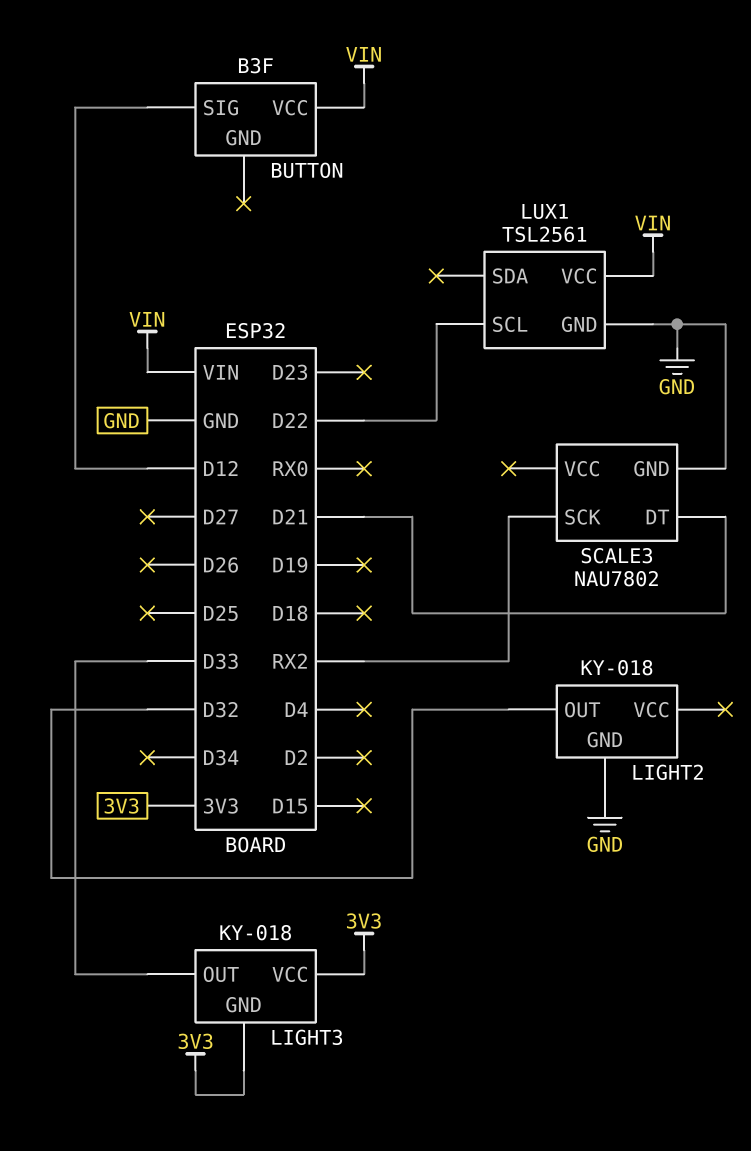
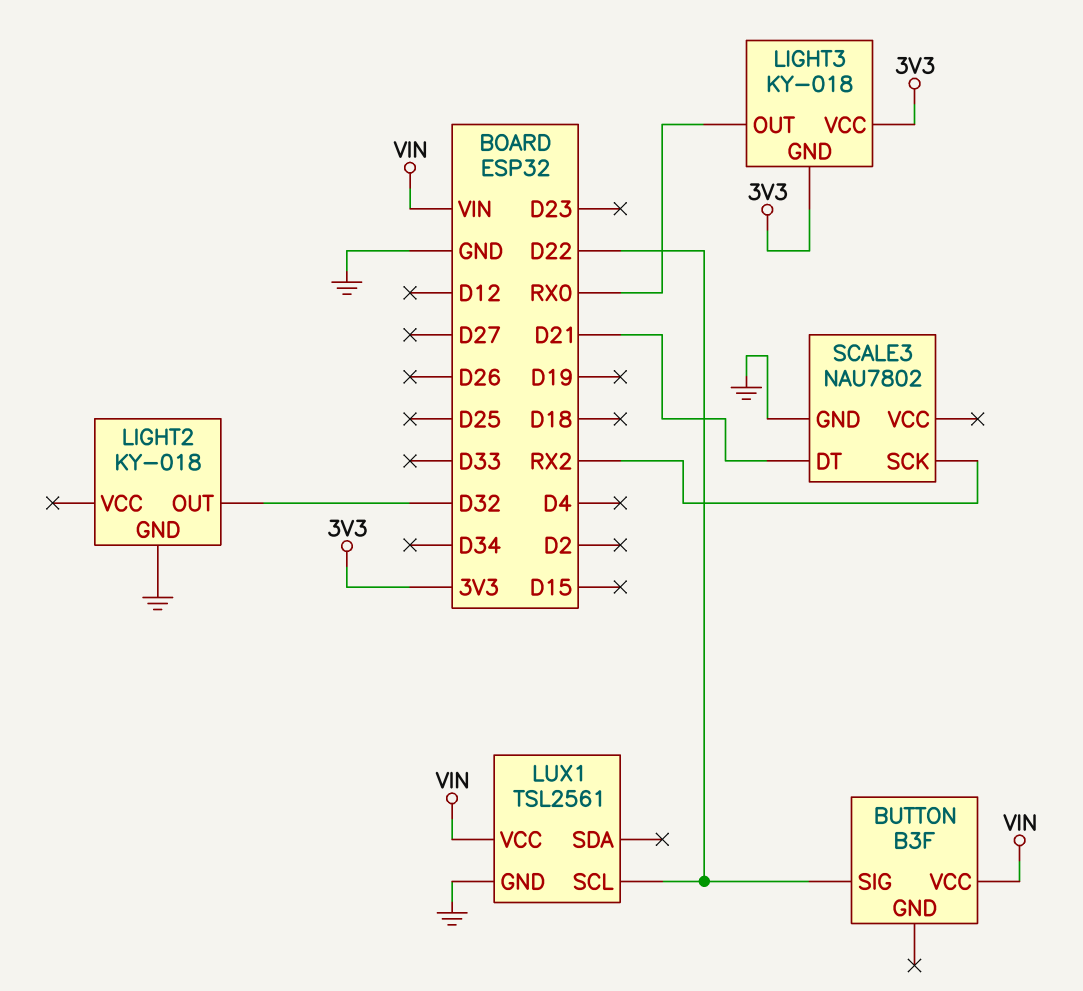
BUTTON pin SIG: D12 -> D22
LIGHT3 pin OUT: D33 -> RX0

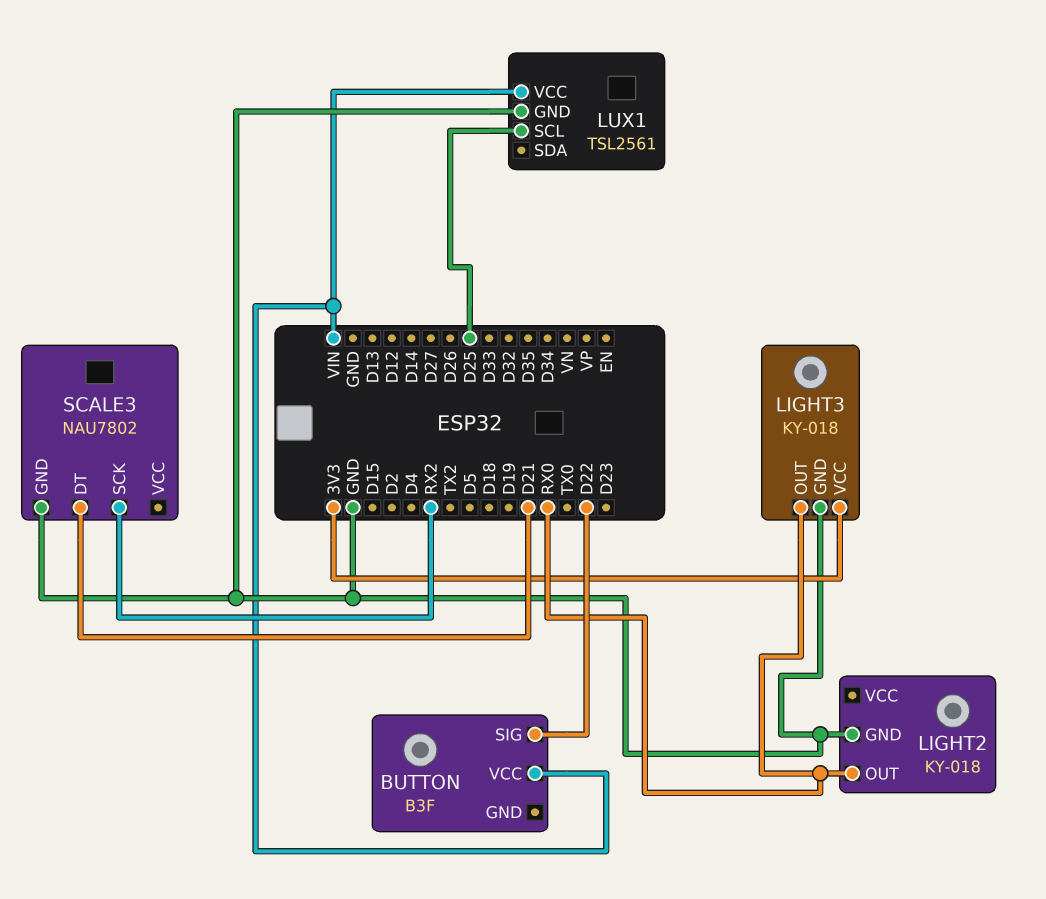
LIGHT2 pin OUT: D32 -> RX0
LIGHT3 pin GND: 3V3 -> GND
LUX1 pin SCL: D22 -> D25

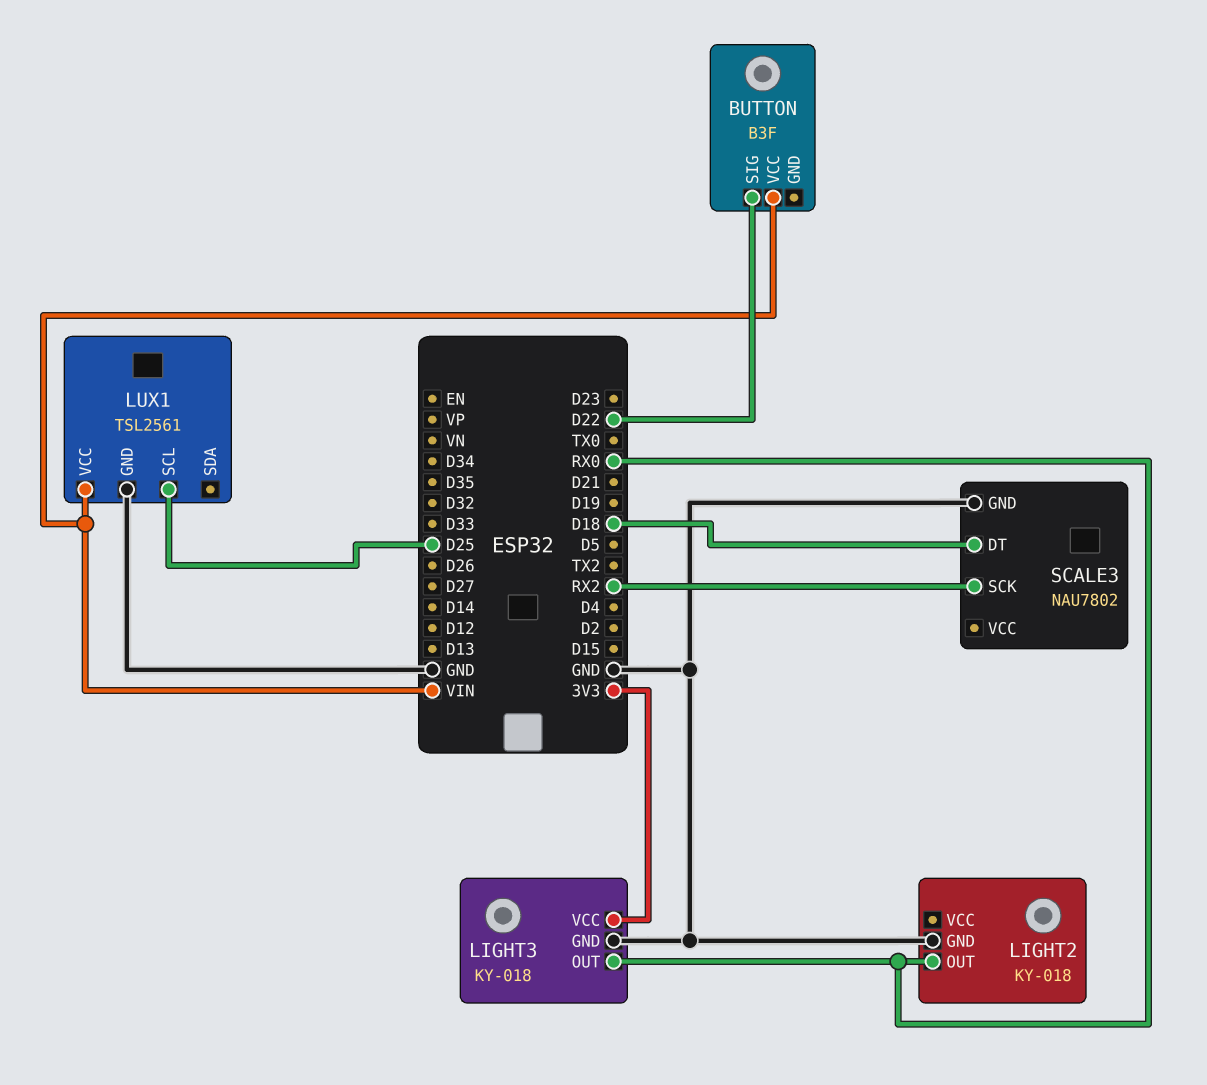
SCALE3 pin DT: D21 -> D18

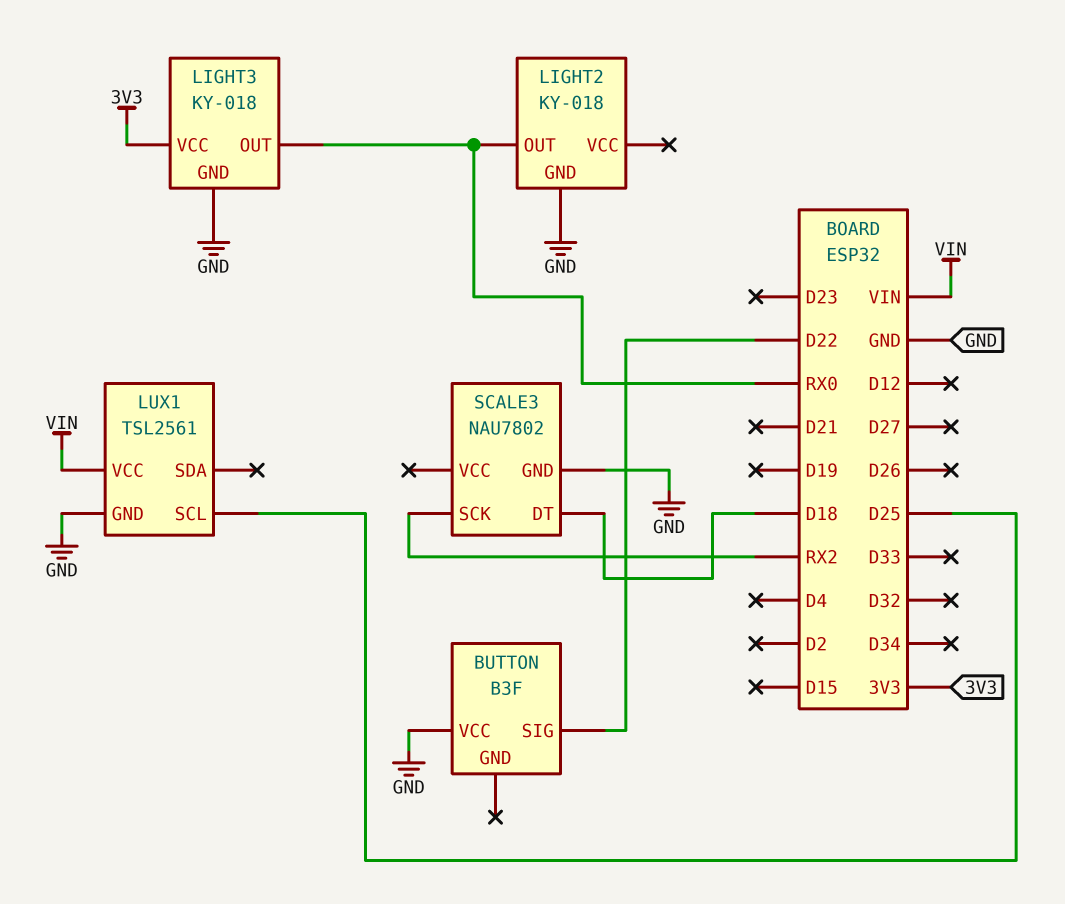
BUTTON pin VCC: VIN -> GND

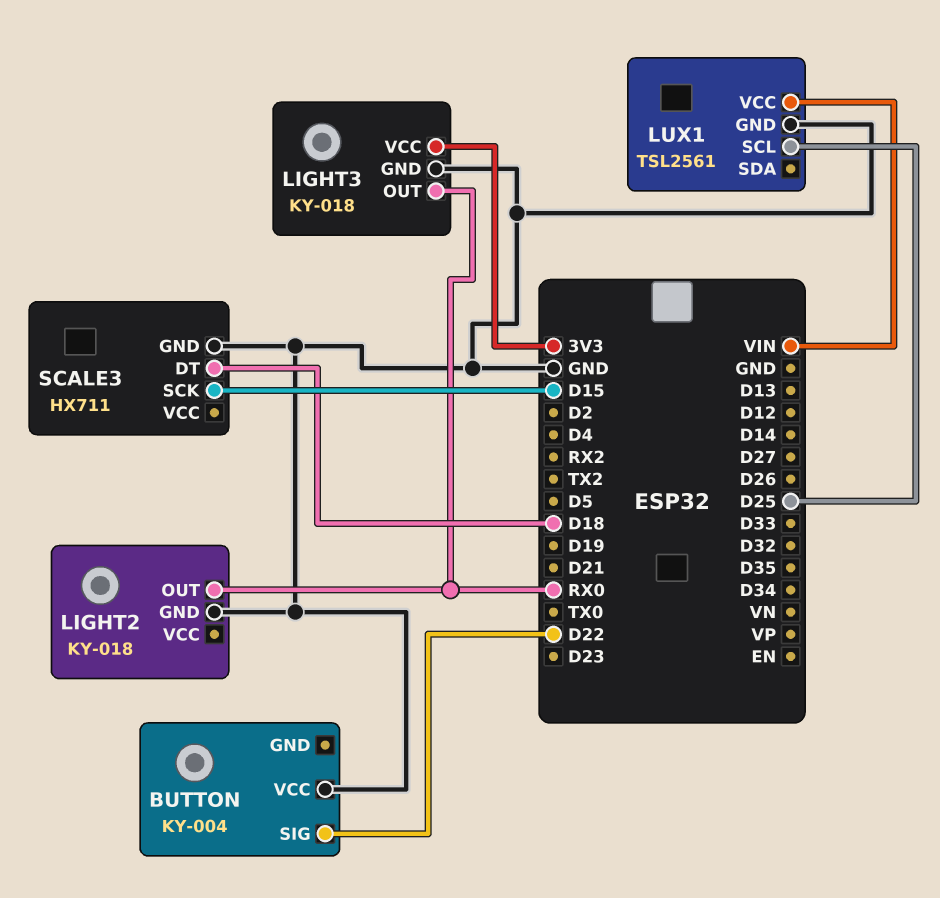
BUTTON: B3F -> KY-004
SCALE3: NAU7802 -> HX711
SCALE3 pin SCK: RX2 -> D15

